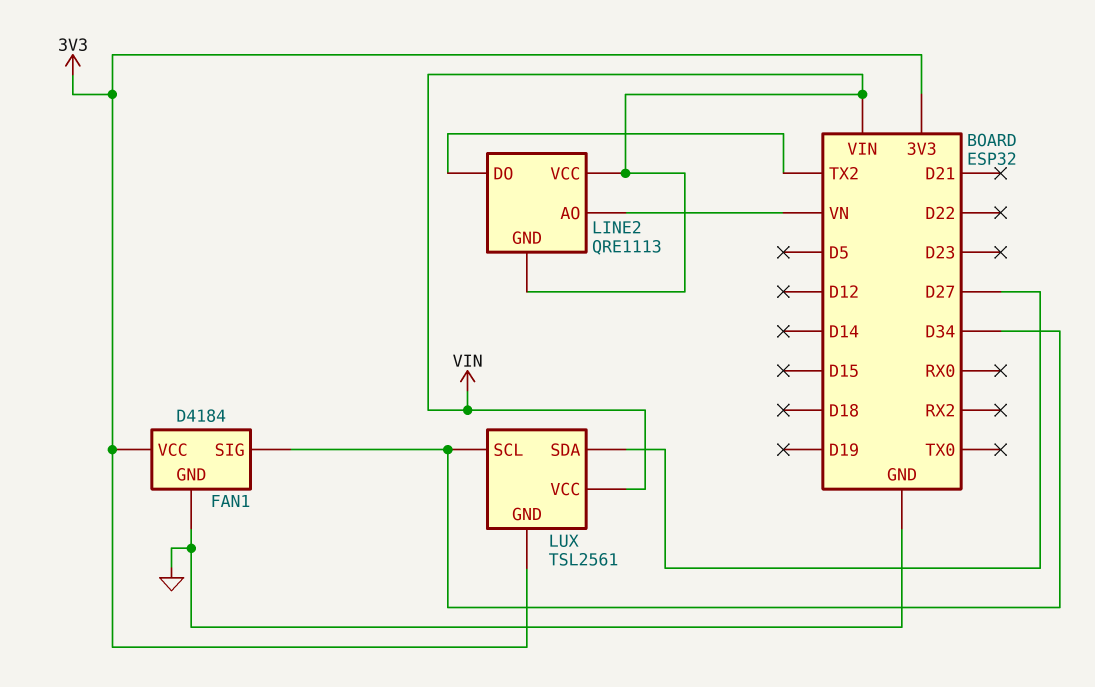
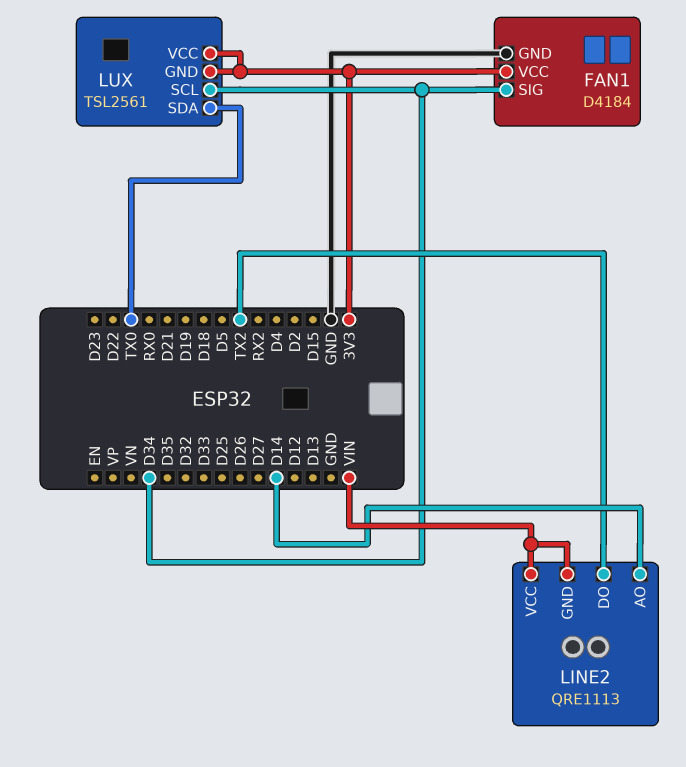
LINE2 pin AO: VN -> D14
LUX pin SDA: D27 -> TX0
LUX pin VCC: VIN -> 3V3

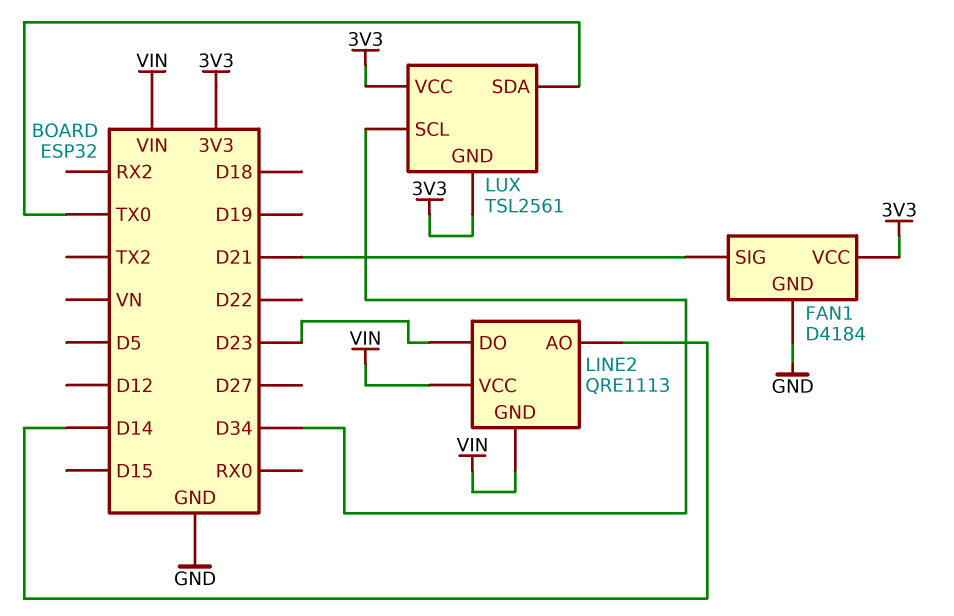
FAN1 pin SIG: D34 -> D21
LINE2 pin DO: TX2 -> D23

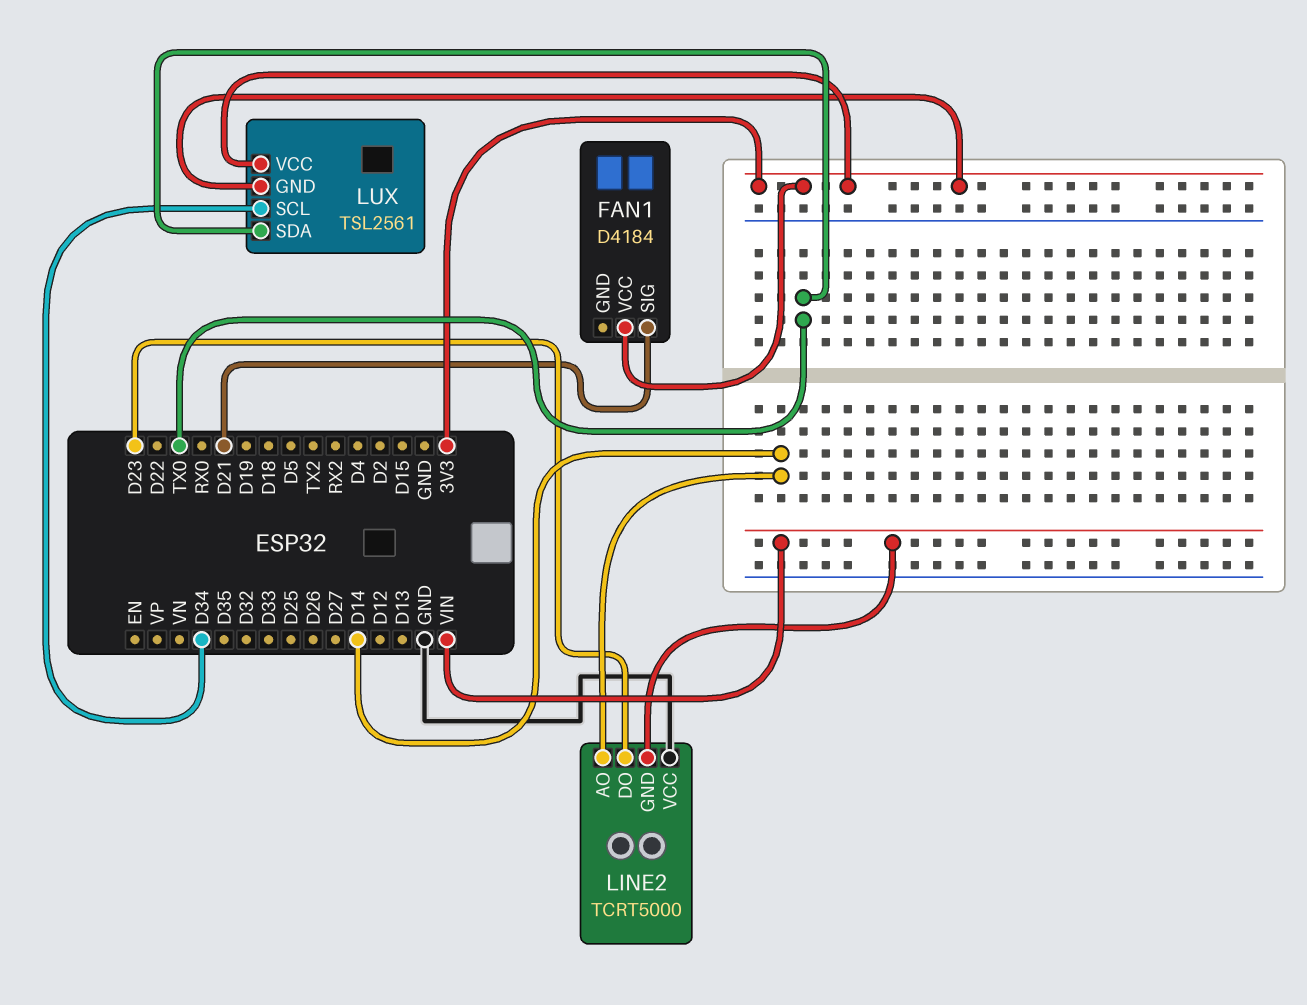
FAN1 pin GND: GND -> none
LINE2: QRE1113 -> TCRT5000
LINE2 pin VCC: VIN -> GND

